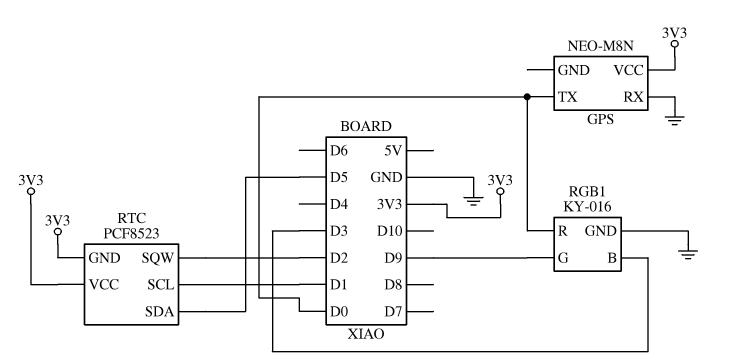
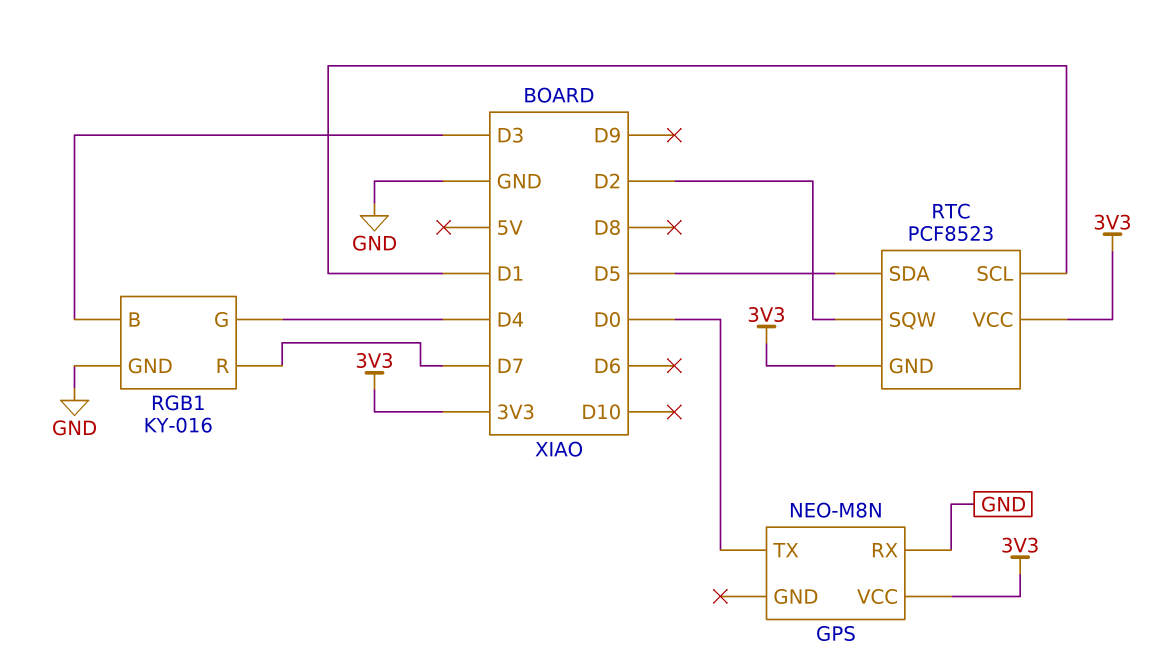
RGB1 pin G: D9 -> D4
RGB1 pin R: D0 -> D7

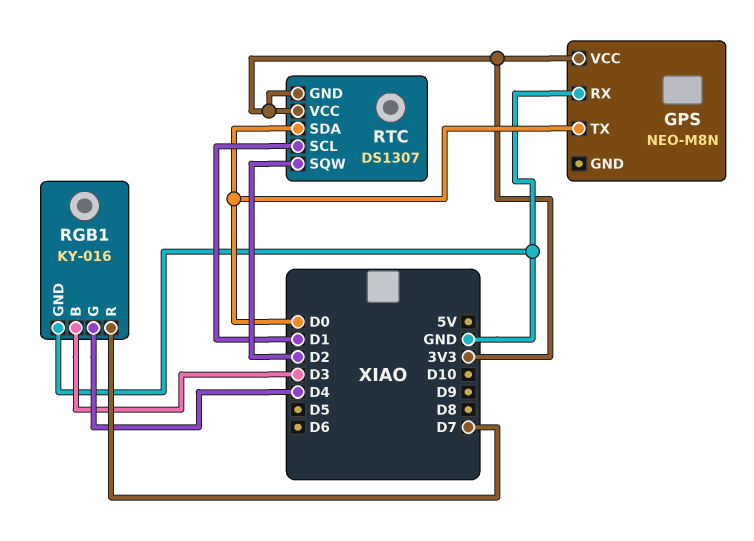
RTC: PCF8523 -> DS1307
RTC pin SDA: D5 -> D0

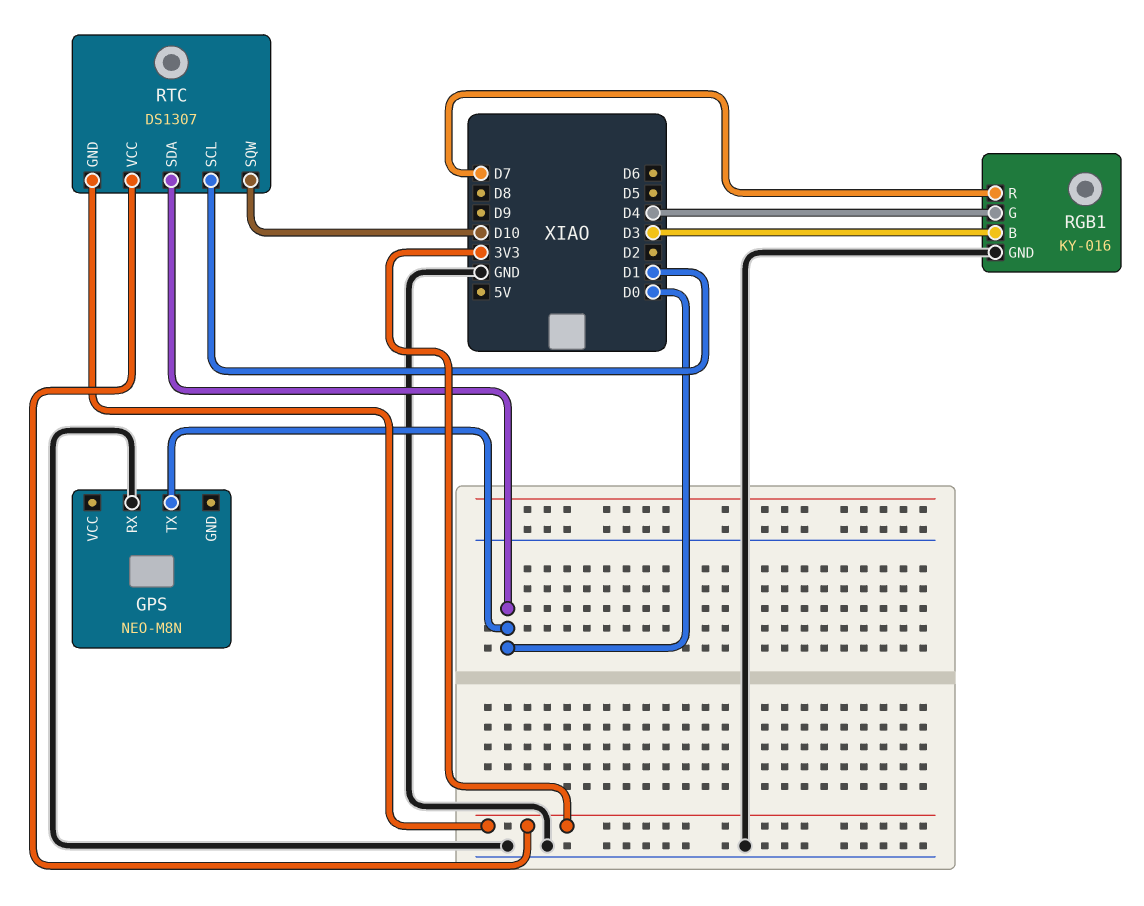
GPS pin VCC: 3V3 -> none
RTC pin SQW: D2 -> D10

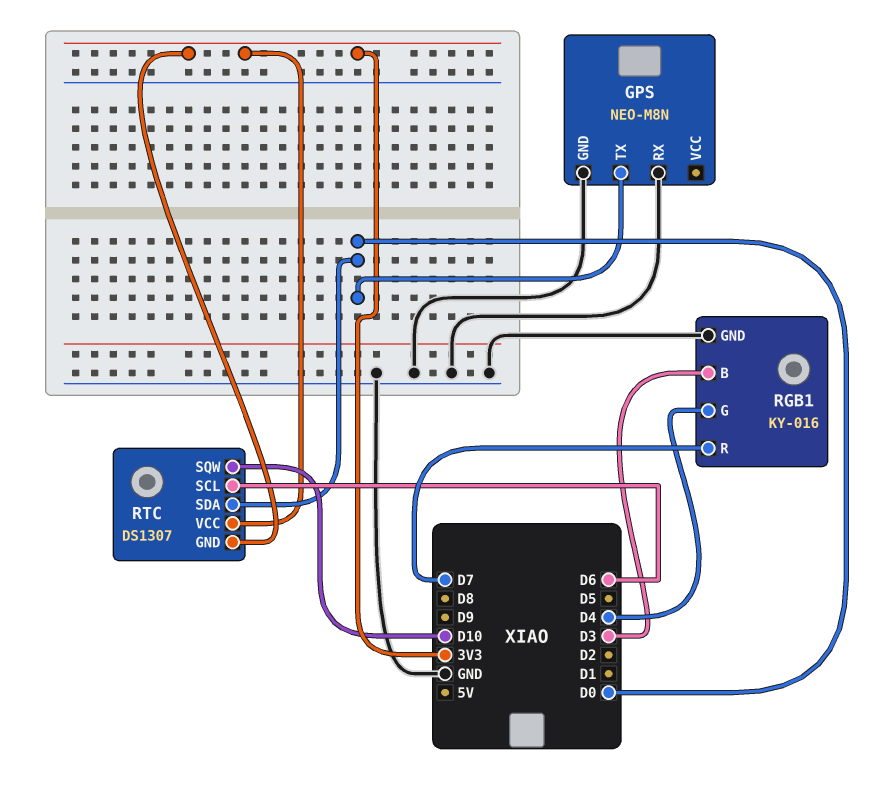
GPS pin GND: none -> GND
RTC pin SCL: D1 -> D6

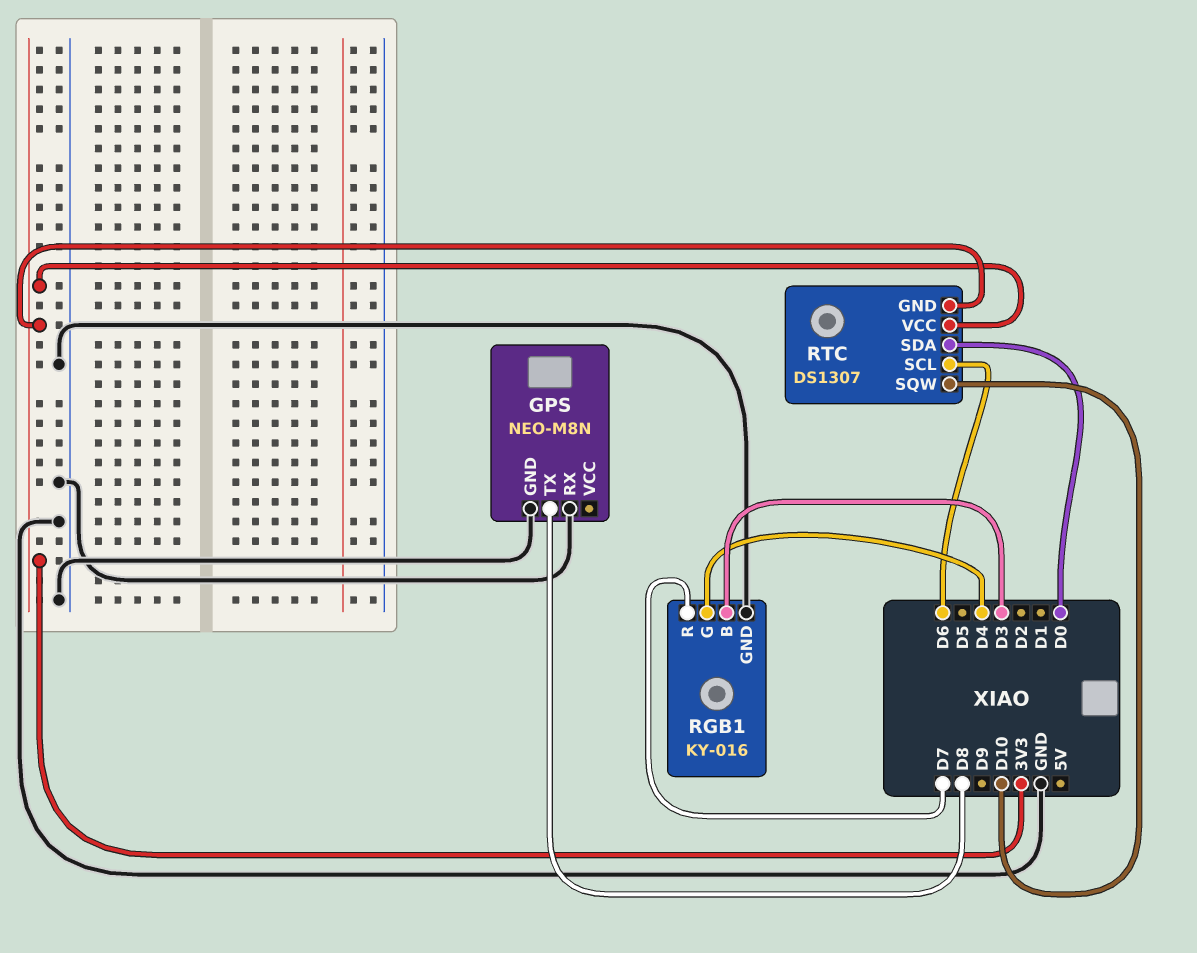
GPS pin TX: D0 -> D8

